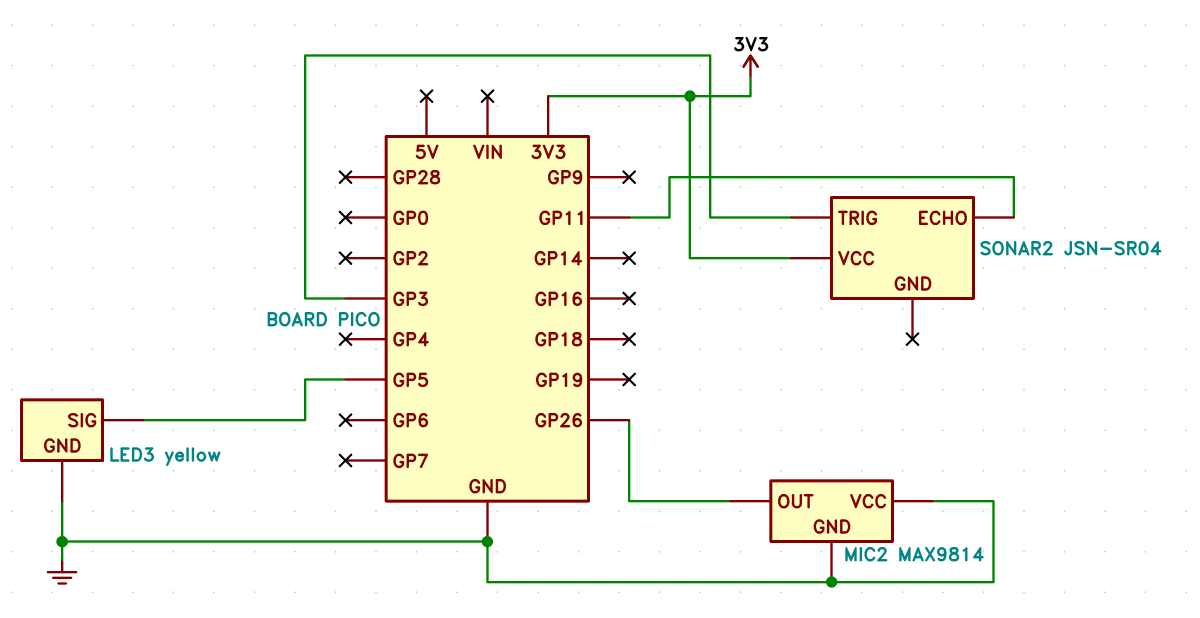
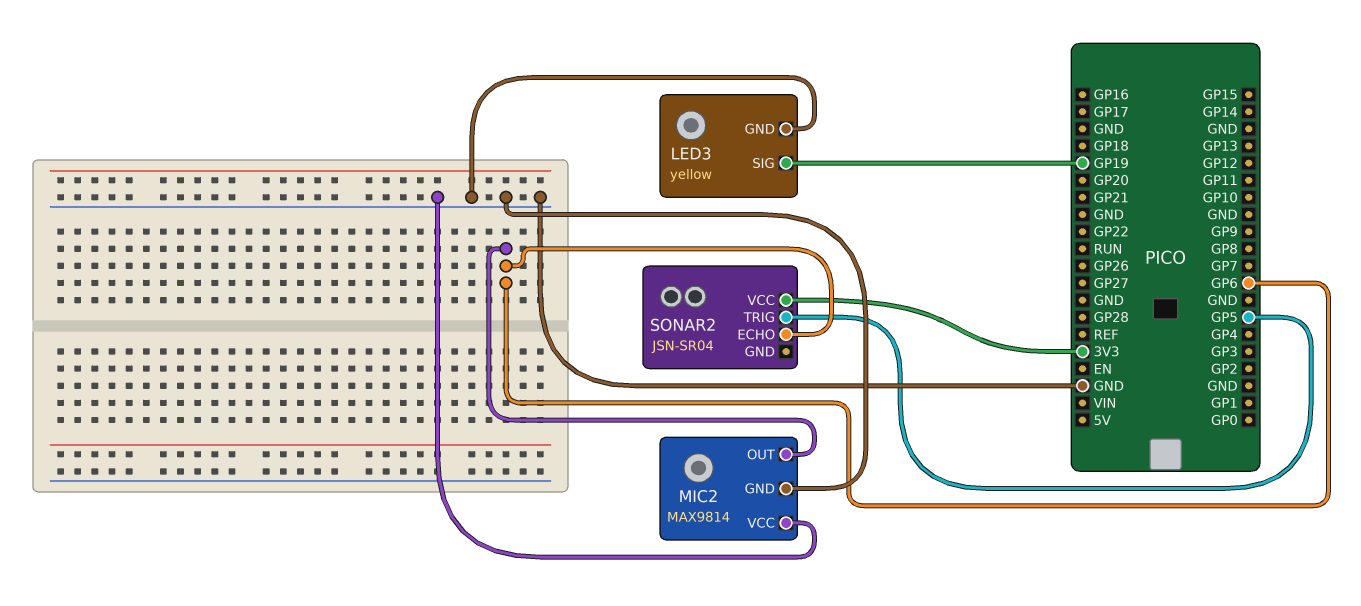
LED3 pin SIG: GP5 -> GP19
MIC2 pin OUT: GP26 -> GP6
SONAR2 pin ECHO: GP11 -> GP6
SONAR2 pin TRIG: GP3 -> GP5

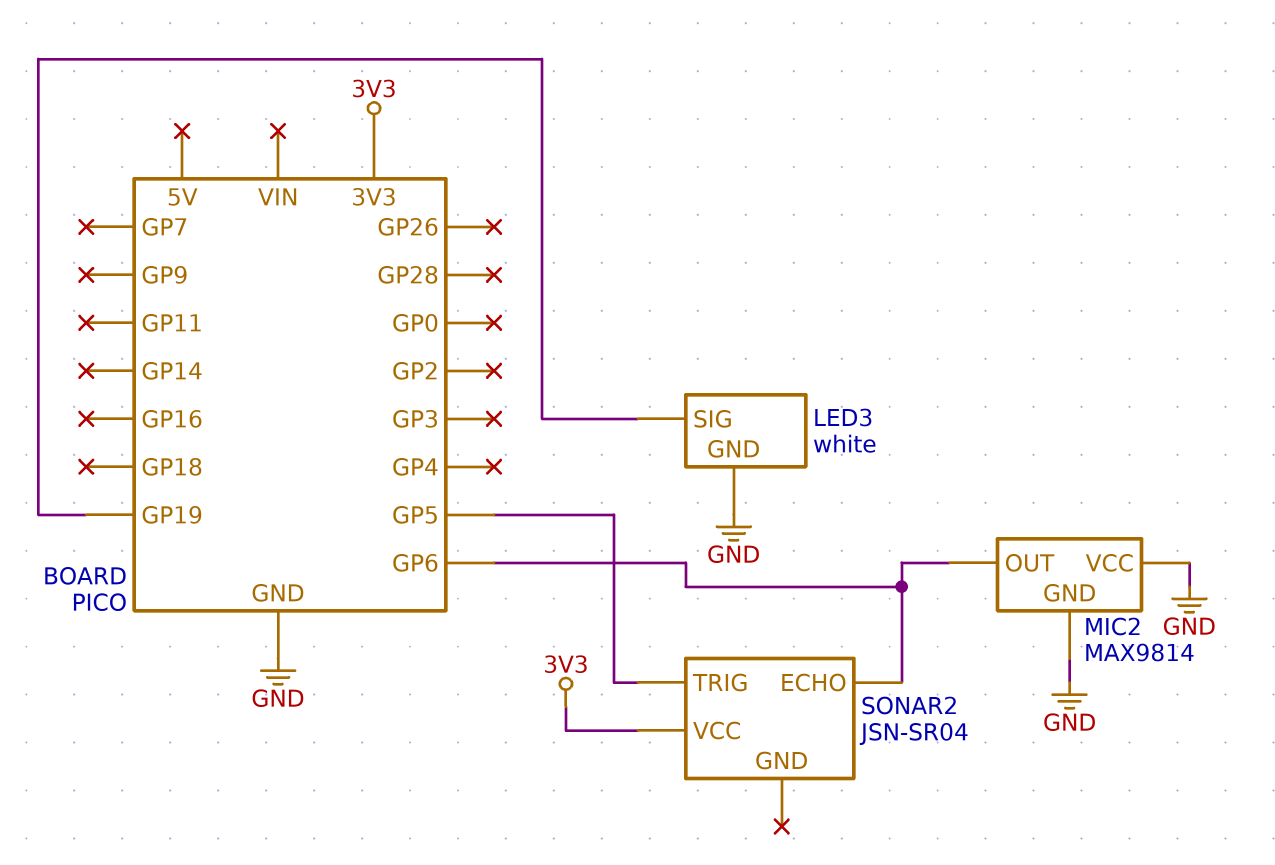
LED3: yellow -> white

